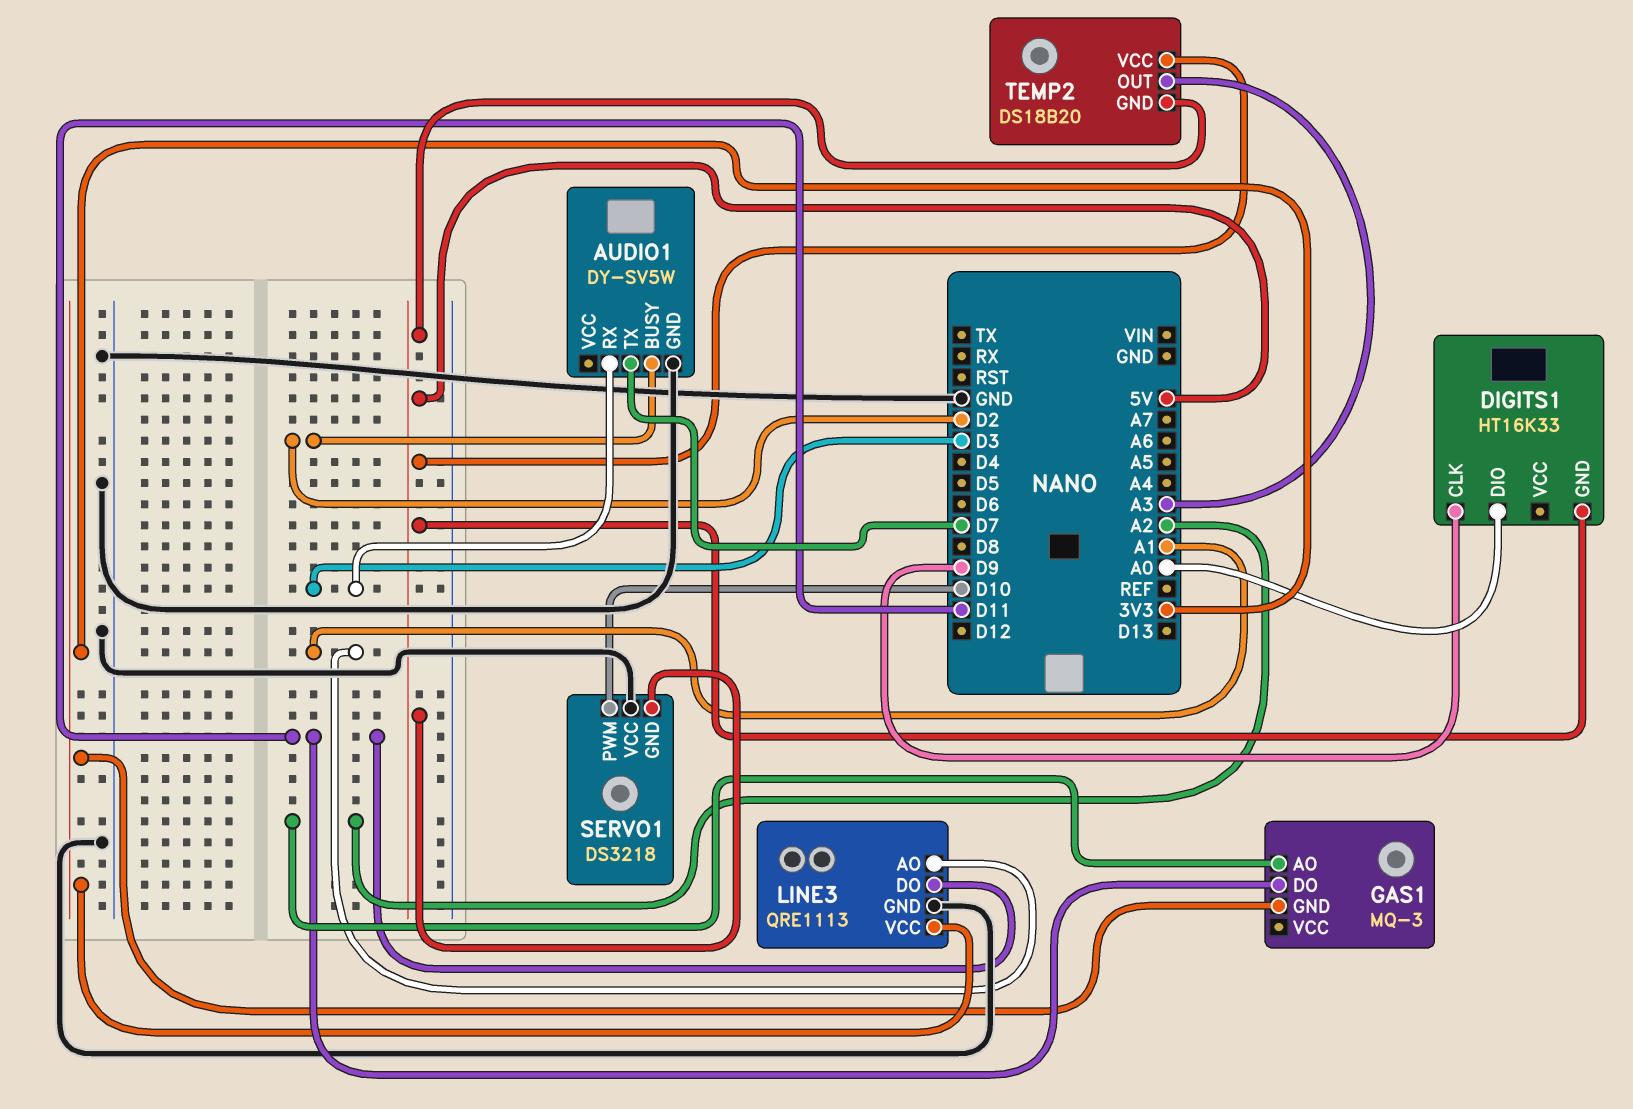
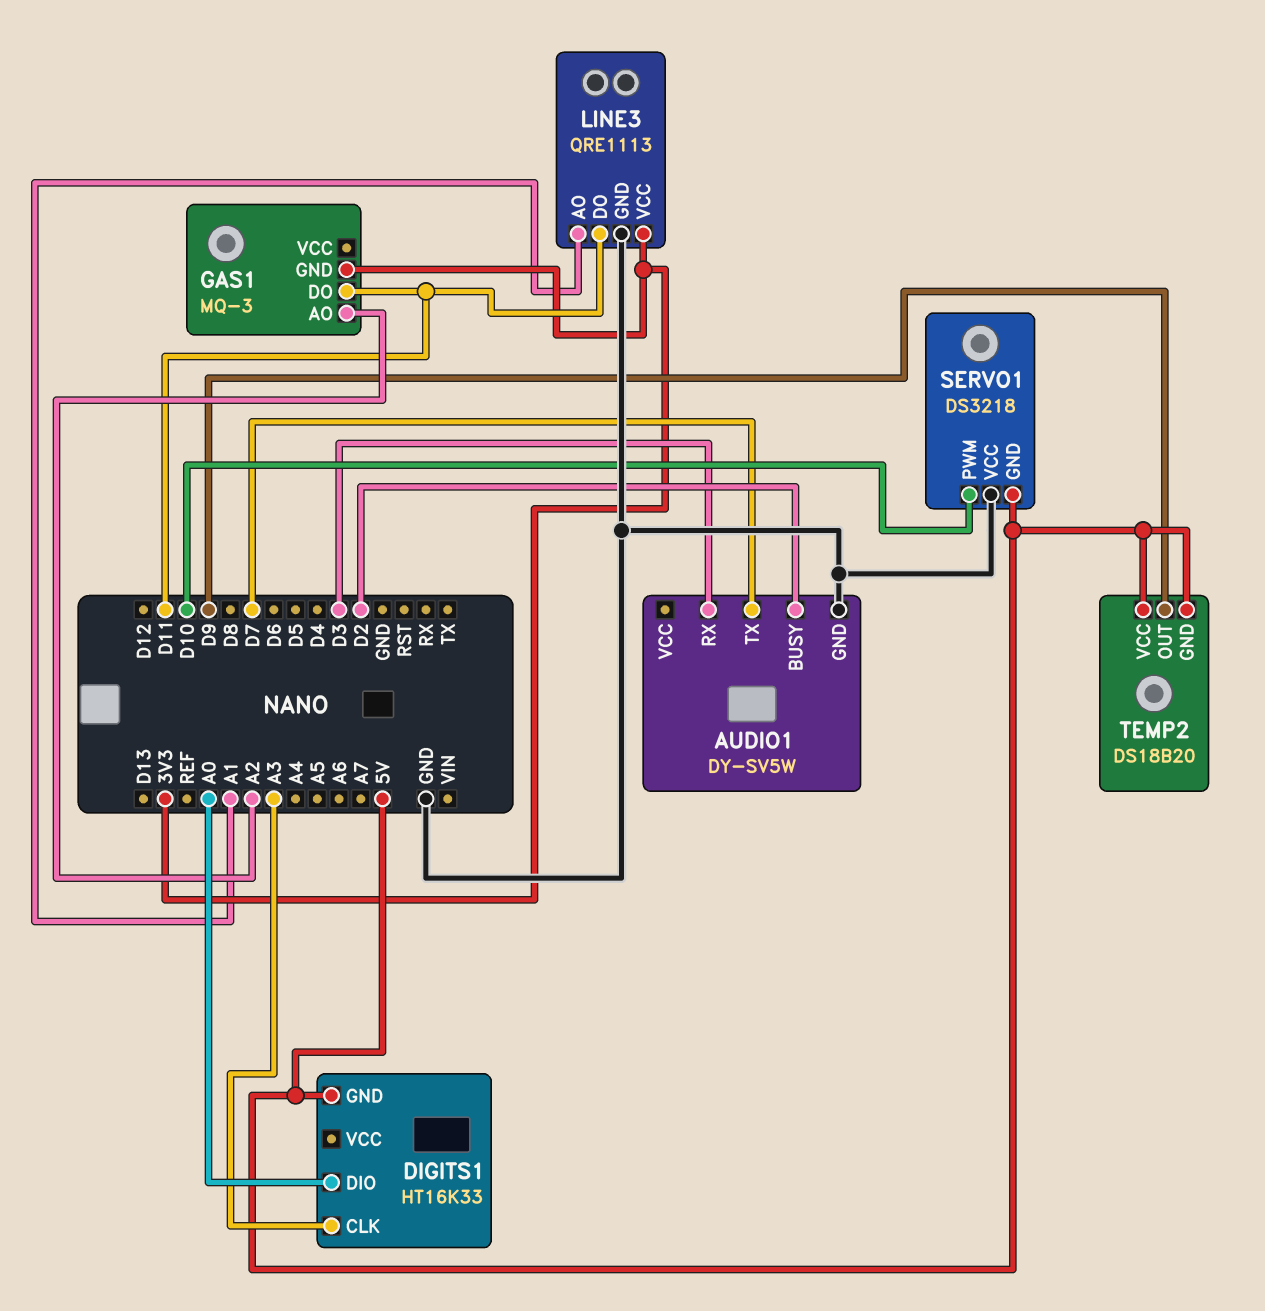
DIGITS1 pin CLK: D9 -> A3
TEMP2 pin OUT: A3 -> D9

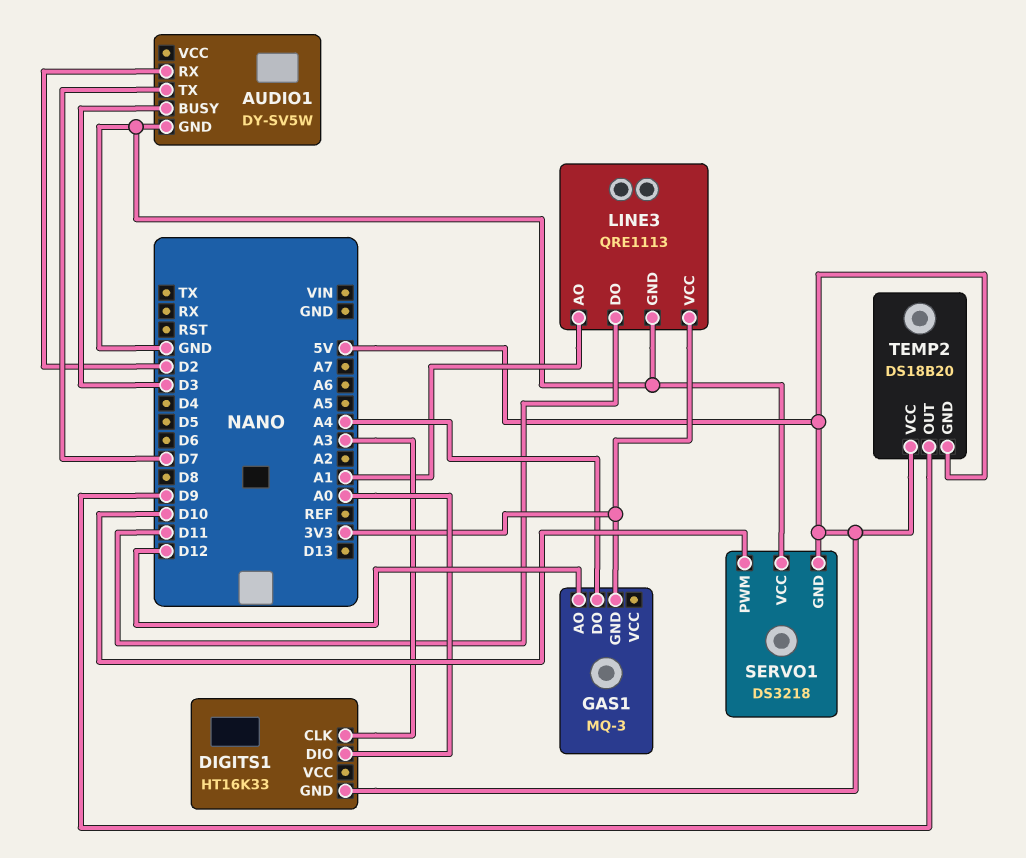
AUDIO1 pin BUSY: D2 -> D3
AUDIO1 pin RX: D3 -> D2
GAS1 pin AO: A2 -> D12
GAS1 pin DO: D11 -> A4

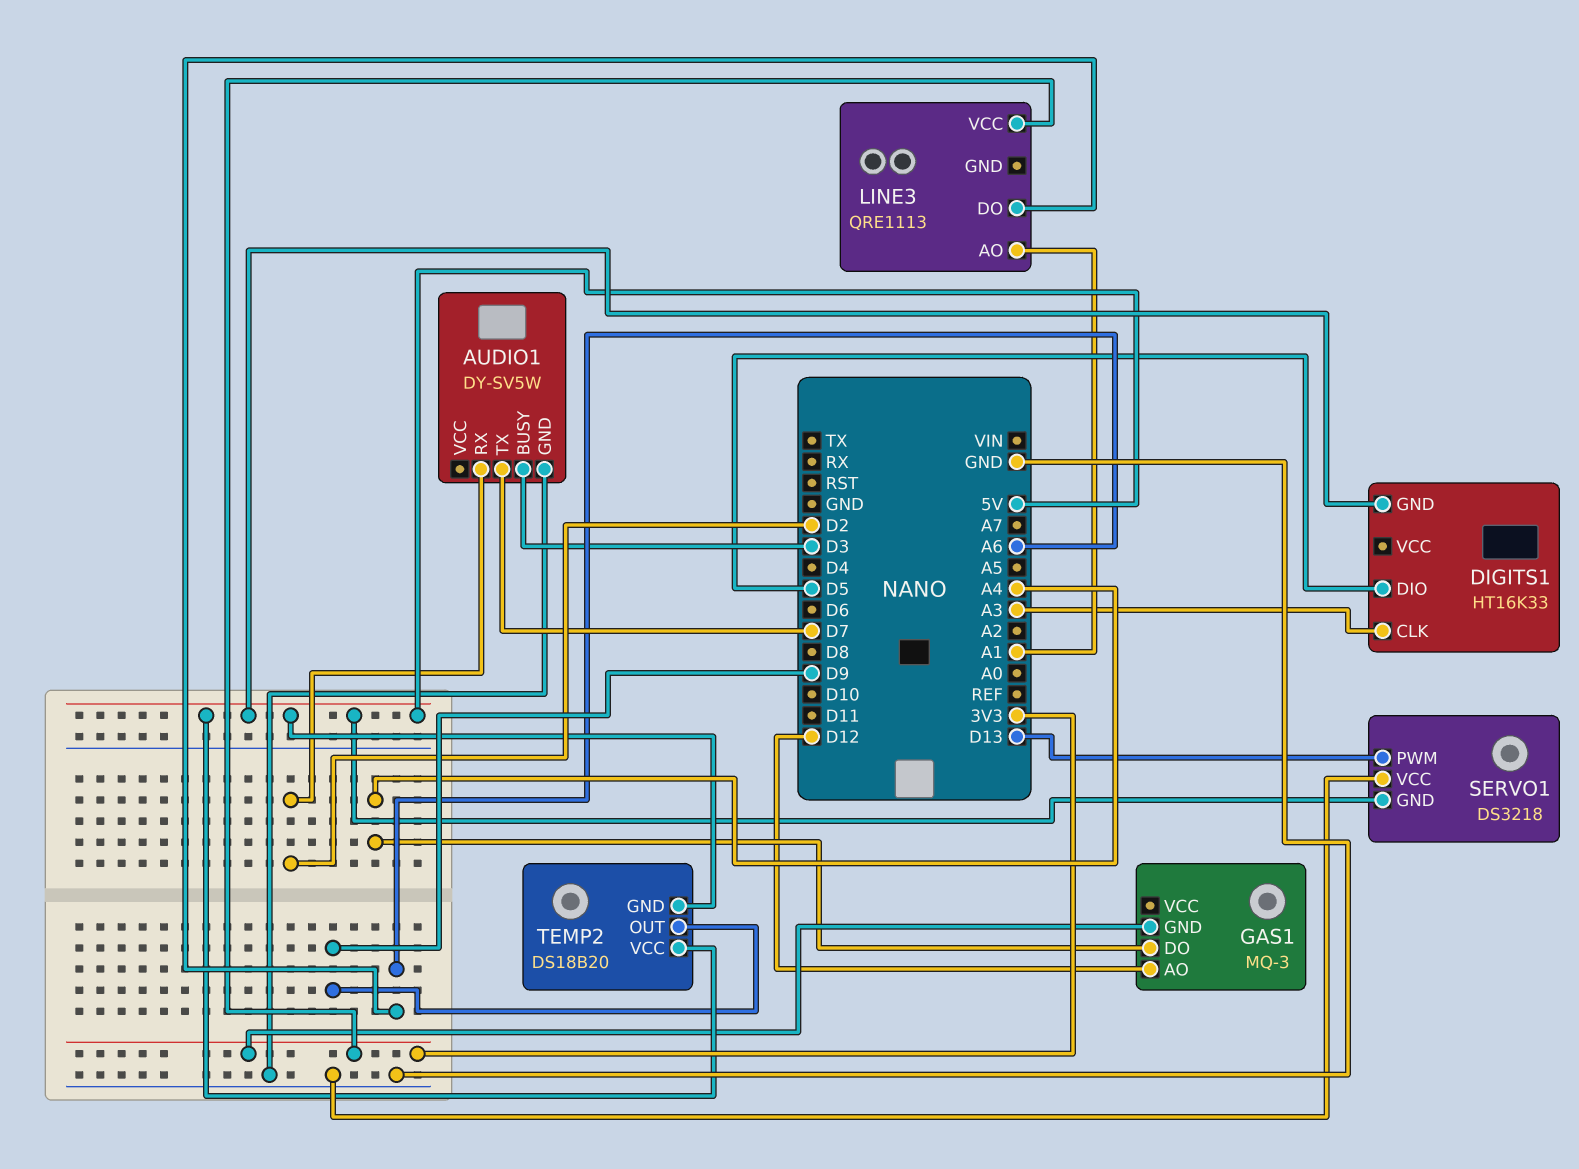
DIGITS1 pin DIO: A0 -> D5
LINE3 pin DO: D11 -> A6
LINE3 pin GND: GND -> none
SERVO1 pin PWM: D10 -> D13

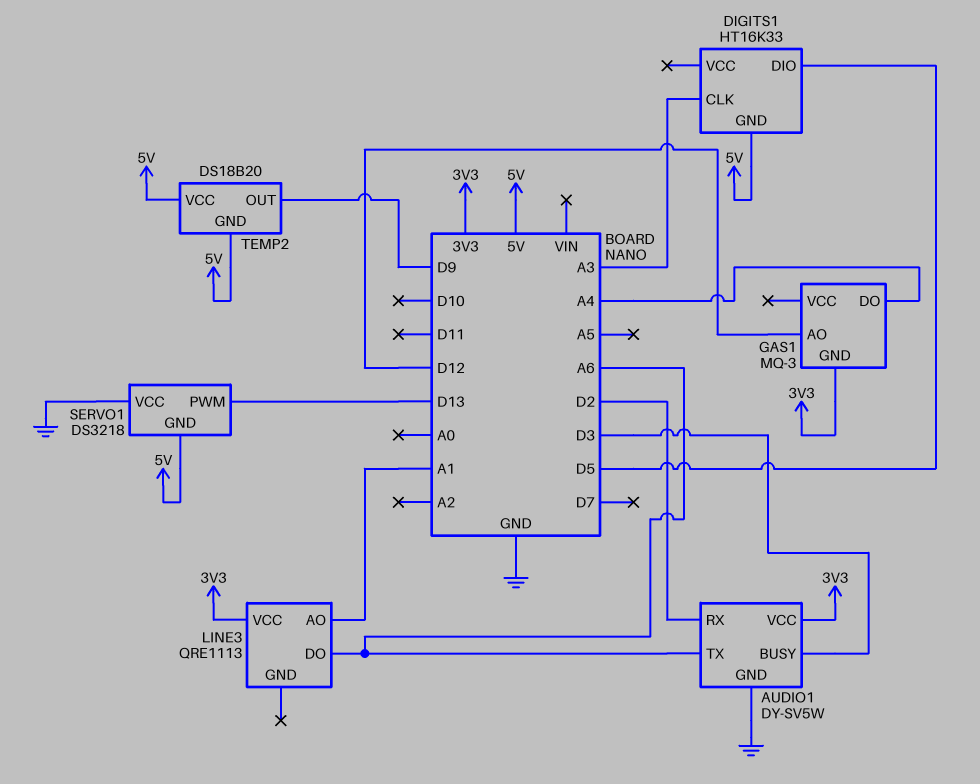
AUDIO1 pin TX: D7 -> A6
AUDIO1 pin VCC: none -> 3V3

